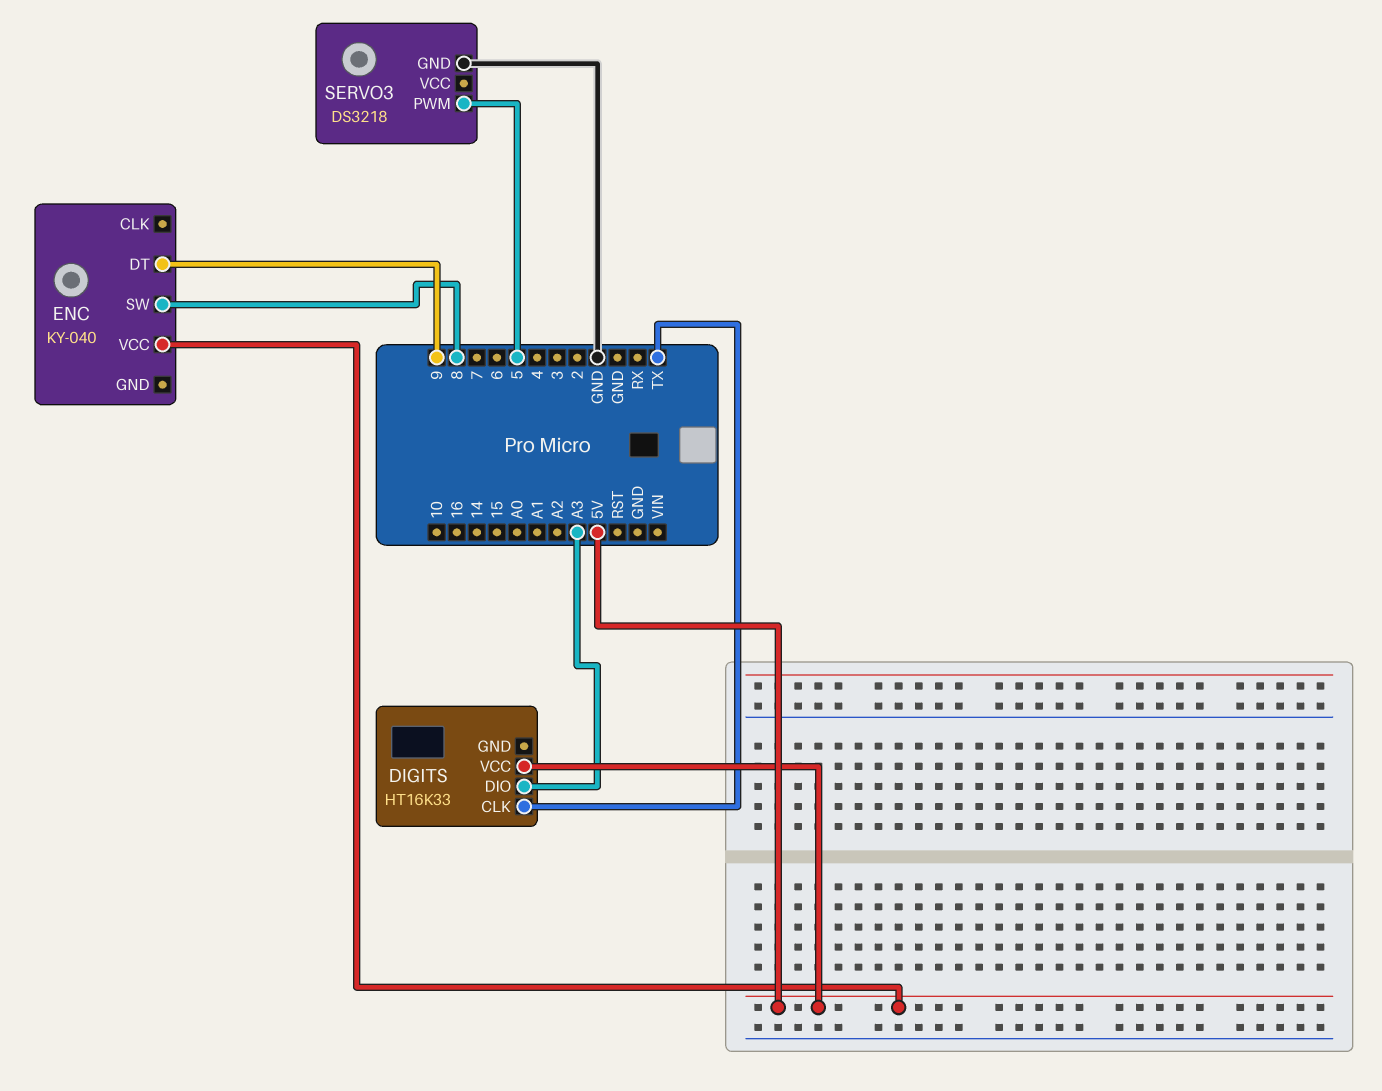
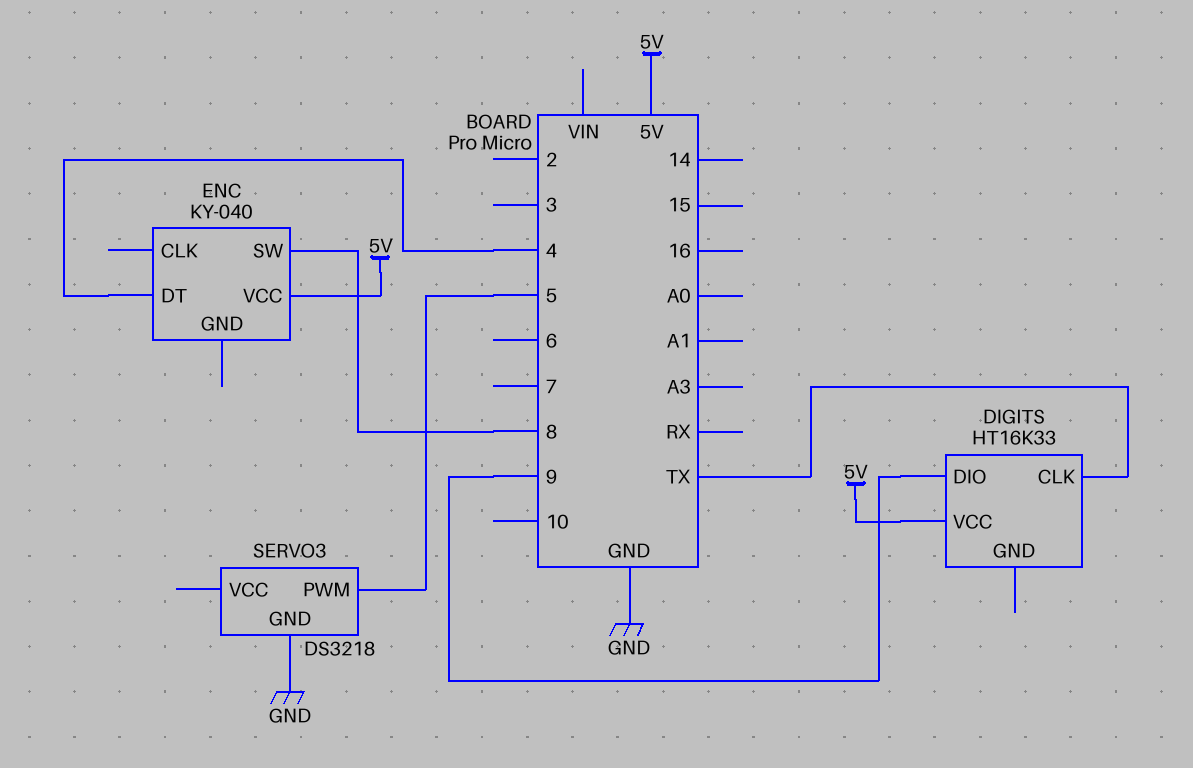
DIGITS pin DIO: A3 -> 9
ENC pin DT: 9 -> 4

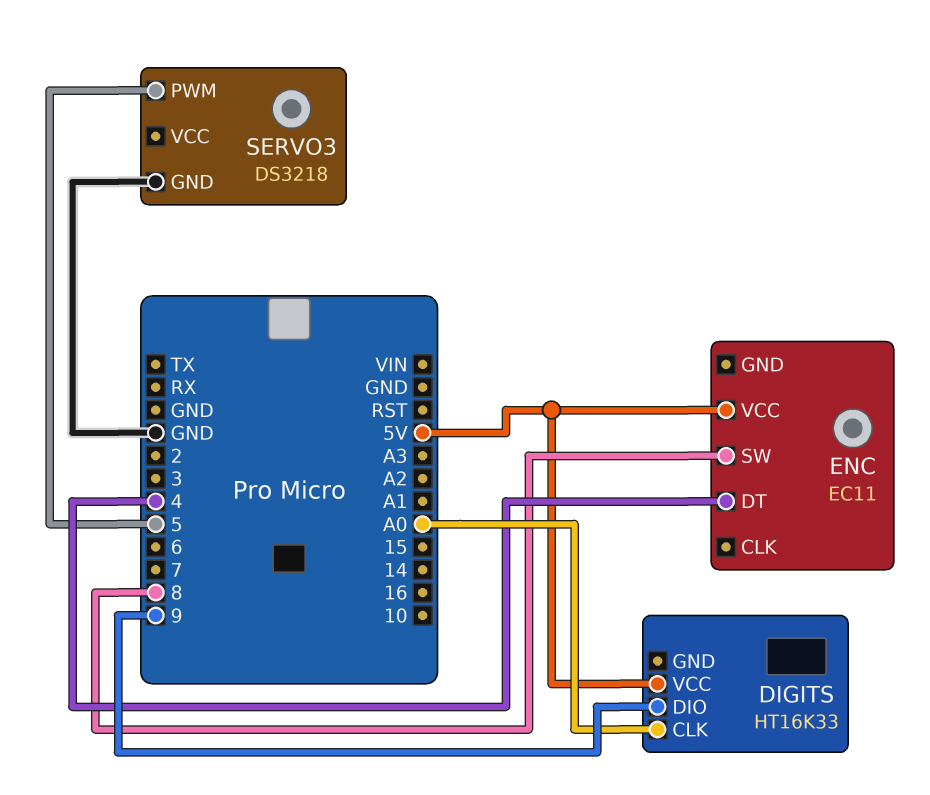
DIGITS pin CLK: TX -> A0
ENC: KY-040 -> EC11

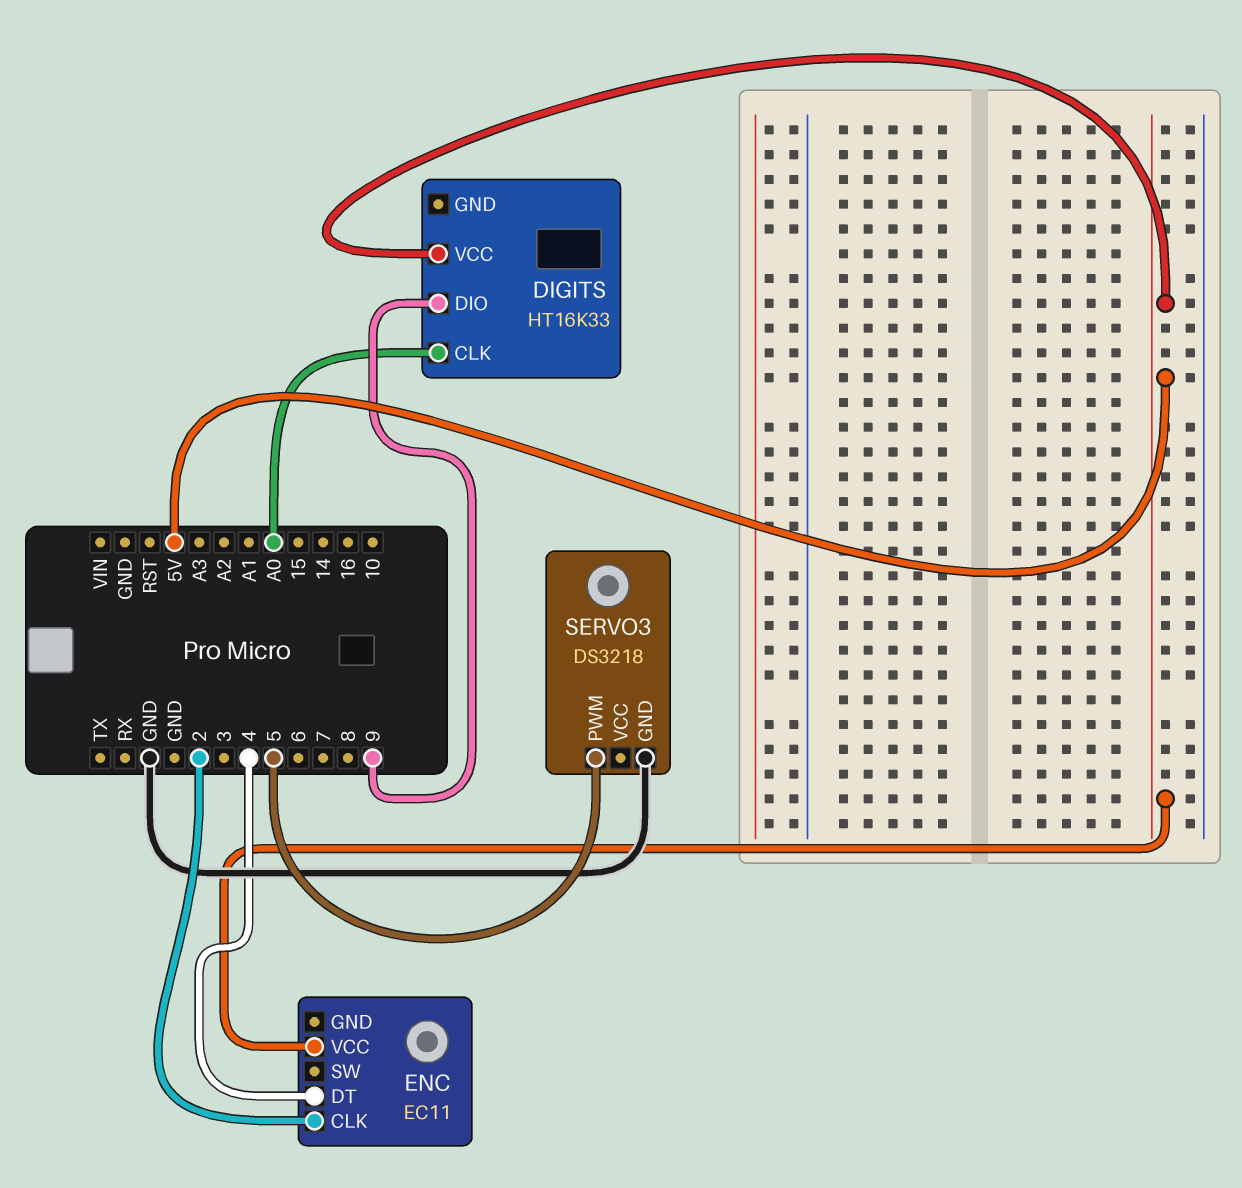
ENC pin CLK: none -> 2
ENC pin SW: 8 -> none

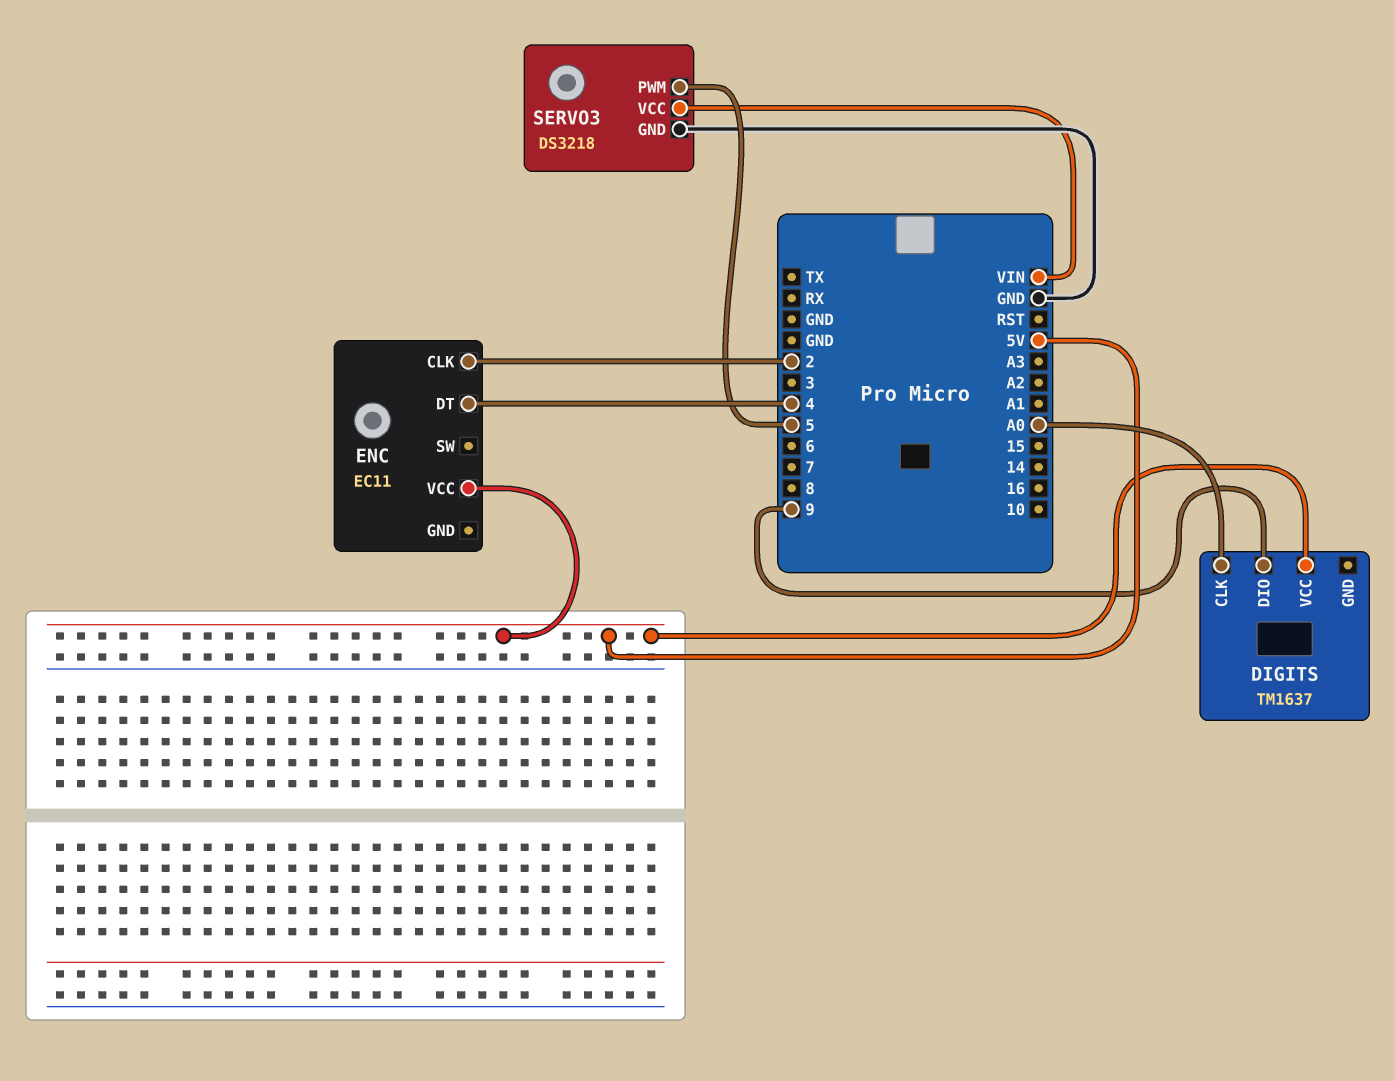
DIGITS: HT16K33 -> TM1637
SERVO3 pin VCC: none -> VIN

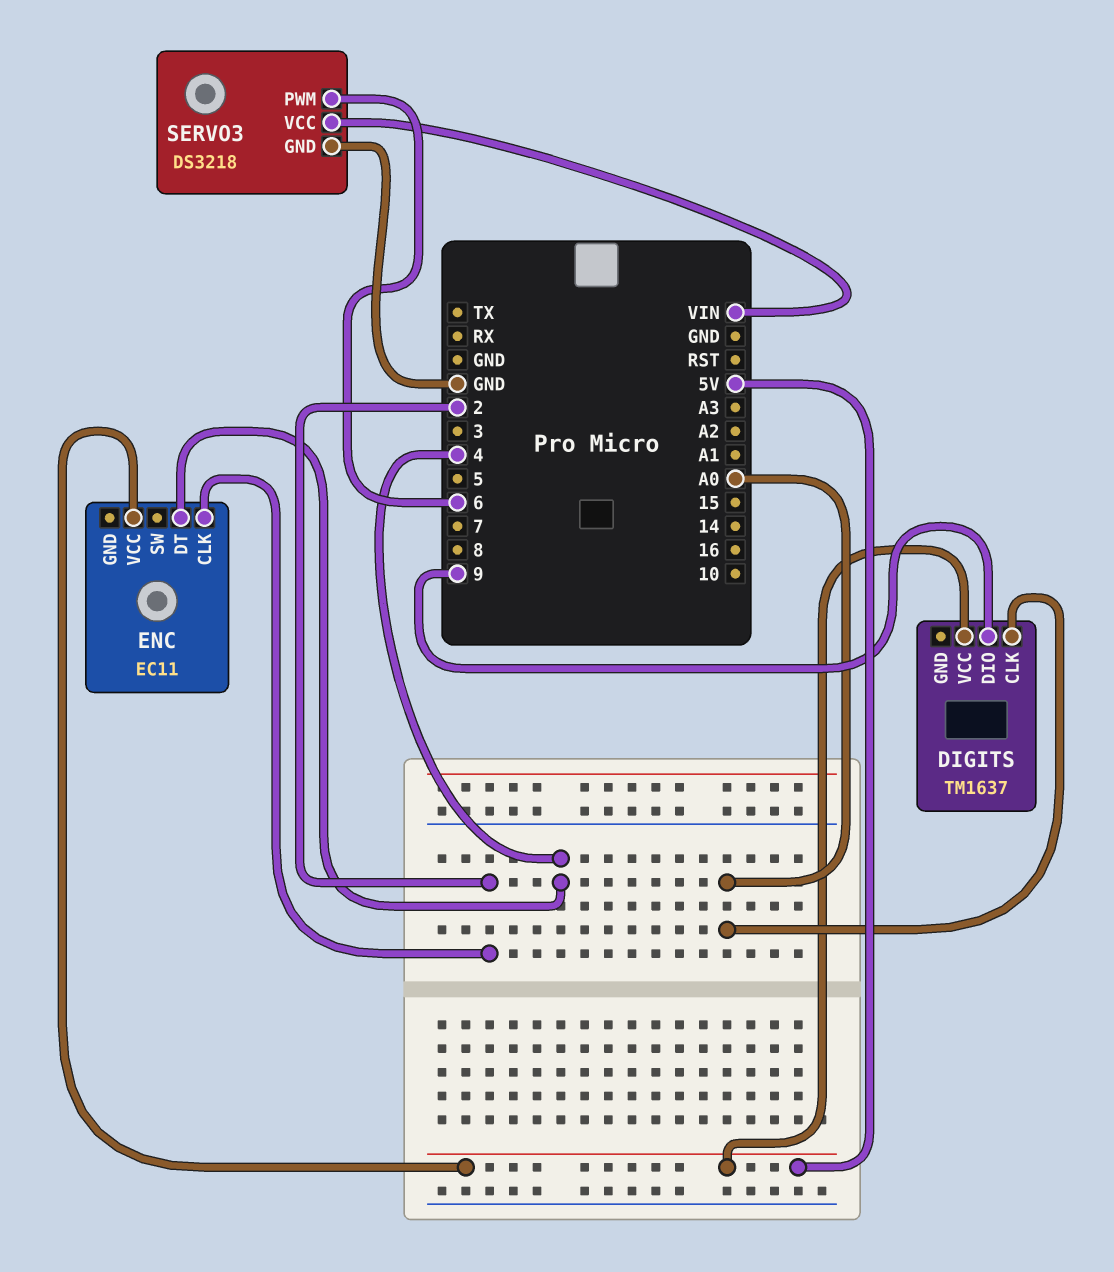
SERVO3 pin PWM: 5 -> 6

